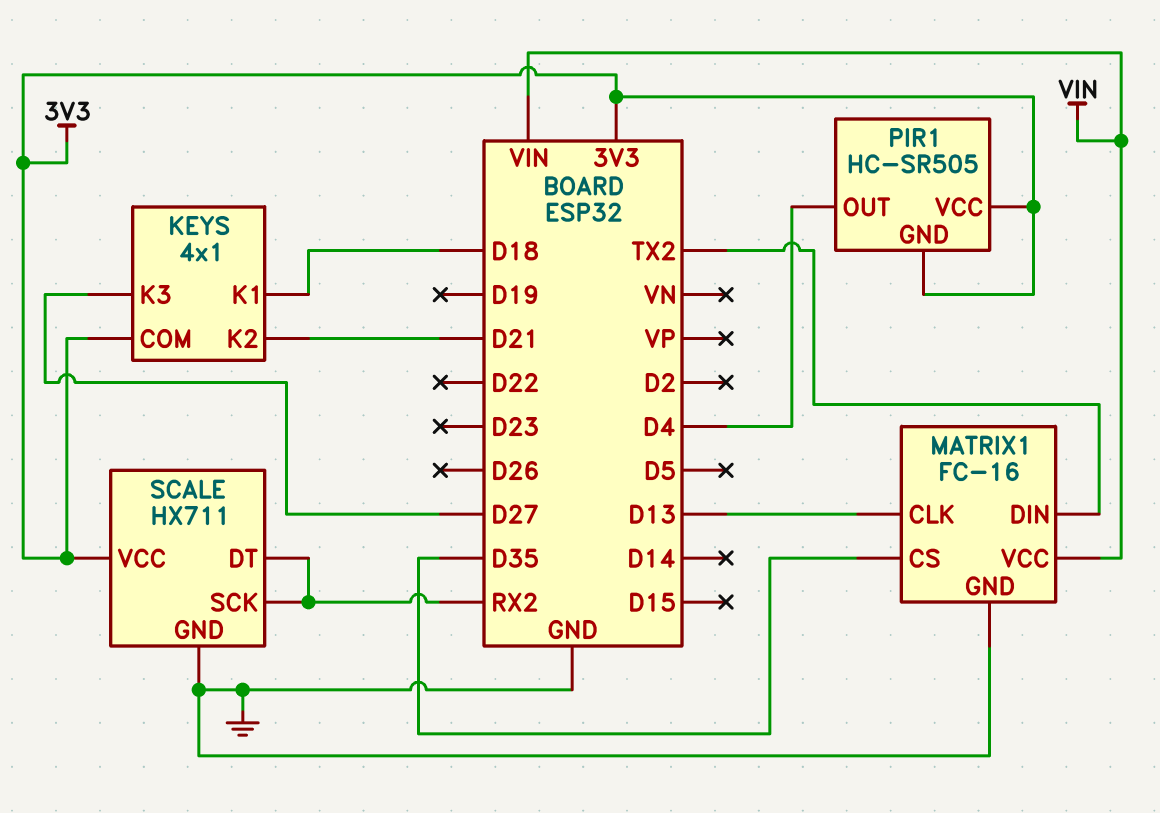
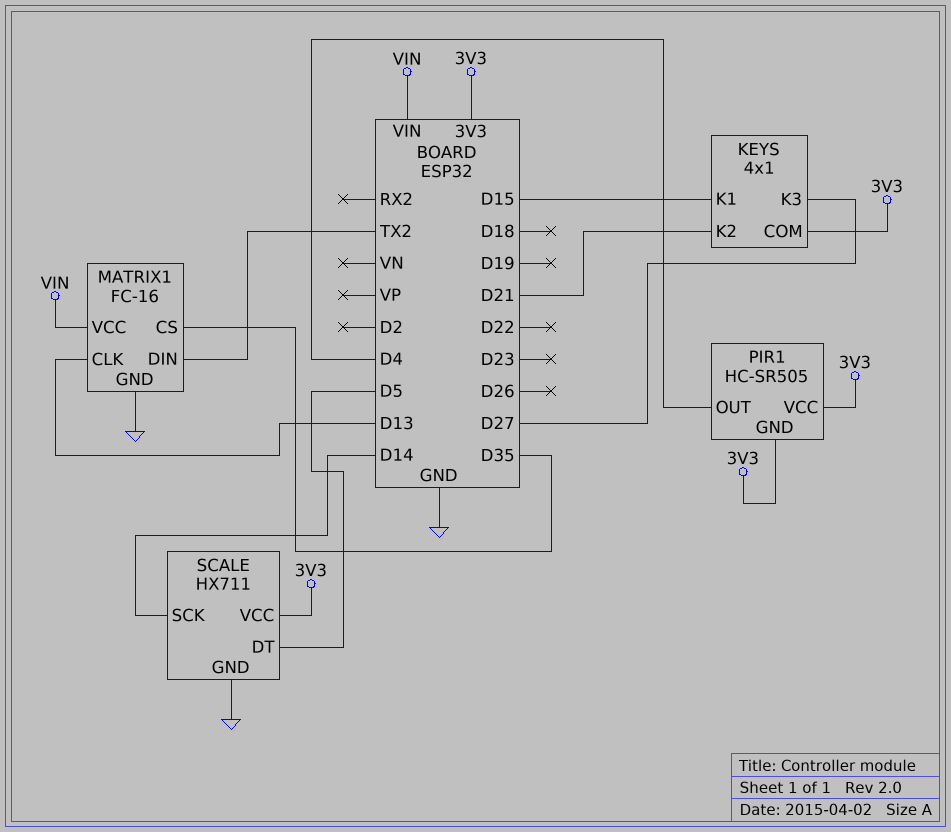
KEYS pin K1: D18 -> D15
SCALE pin DT: RX2 -> D5
SCALE pin SCK: RX2 -> D14

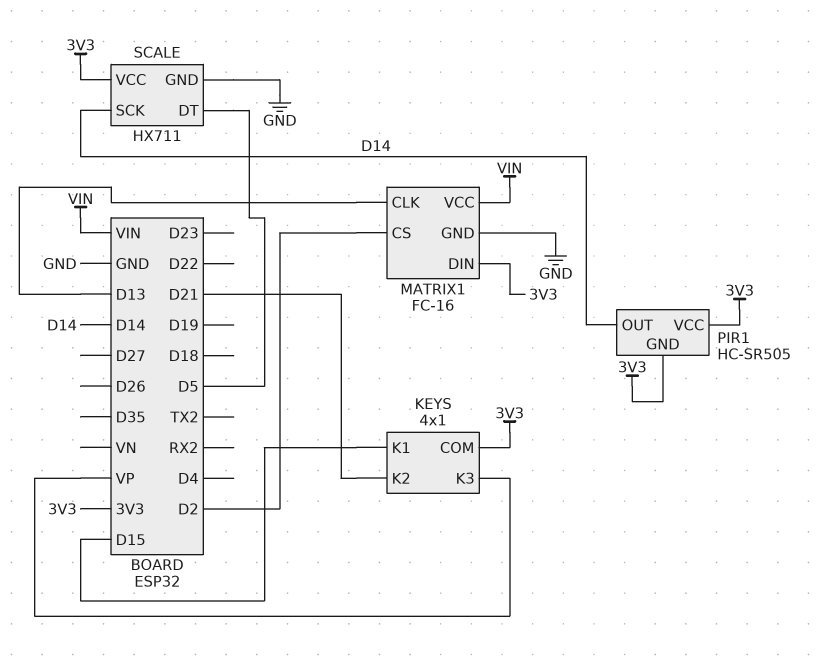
KEYS pin K3: D27 -> VP
MATRIX1 pin CS: D35 -> D2
MATRIX1 pin DIN: TX2 -> 3V3
PIR1 pin OUT: D4 -> D14

